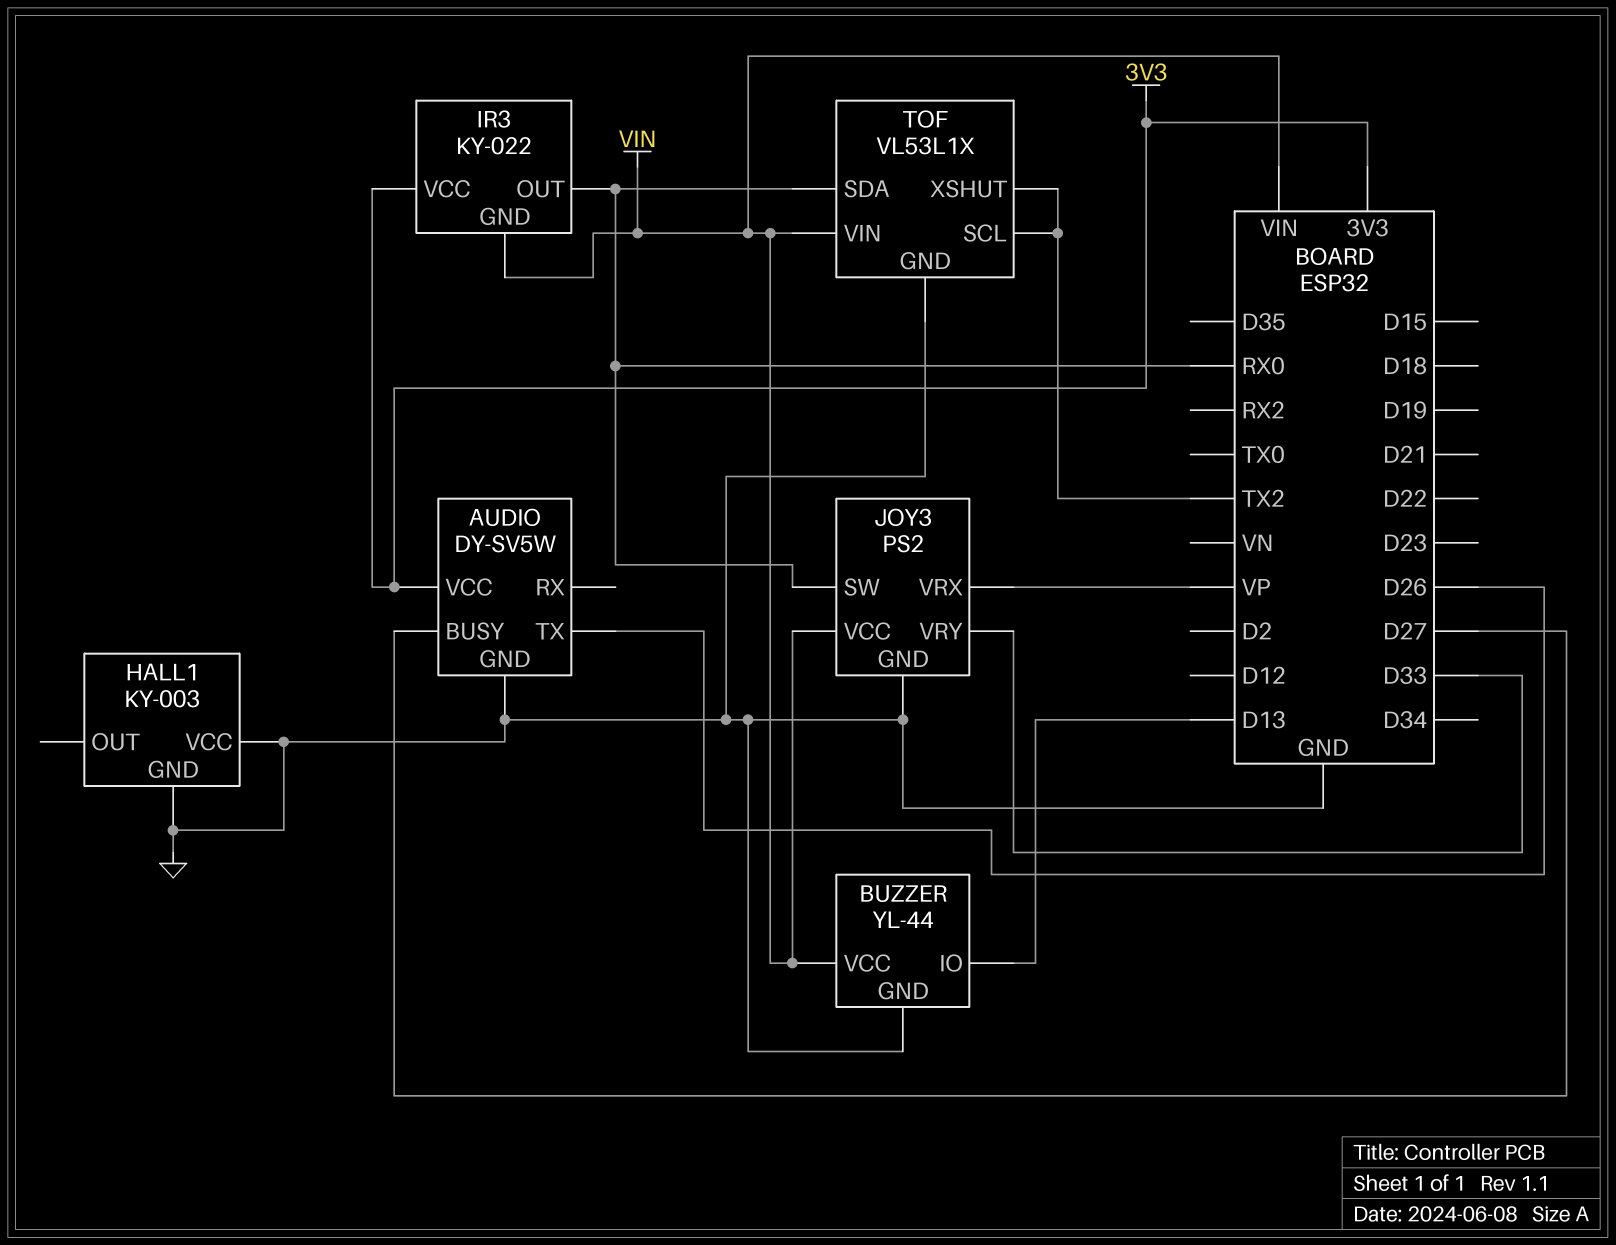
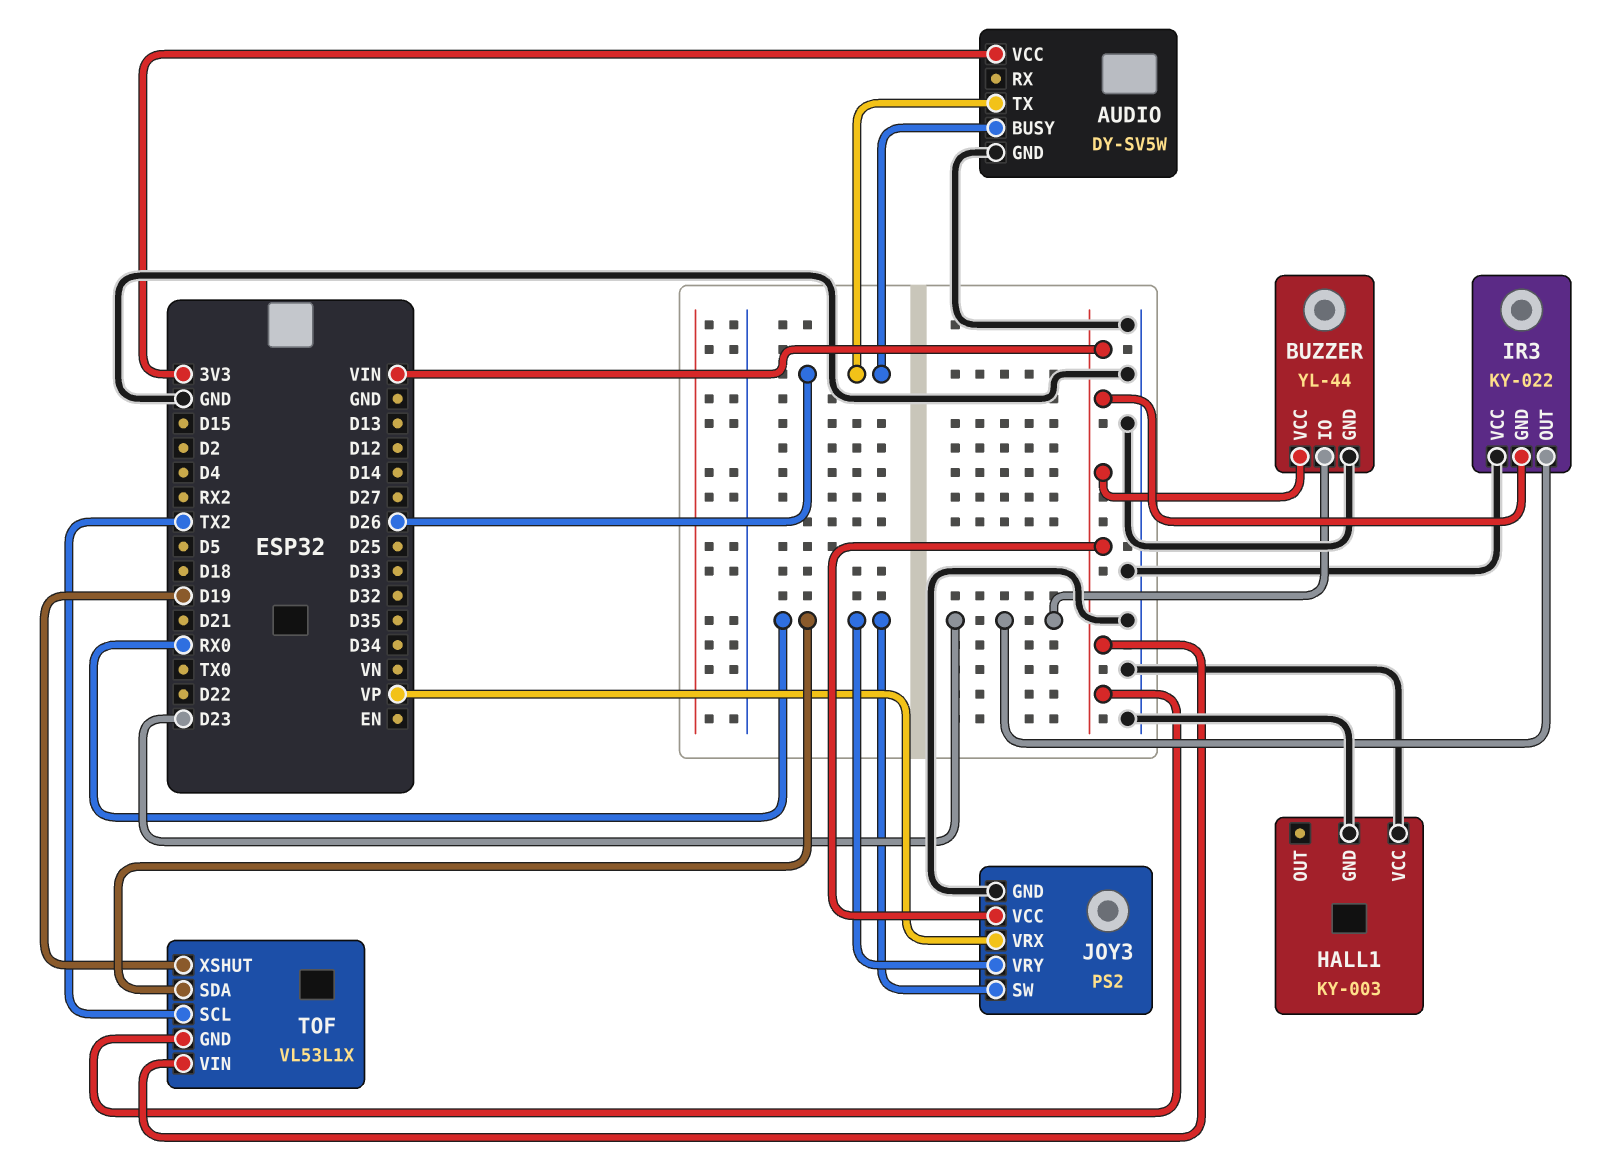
AUDIO pin BUSY: D27 -> D26
BUZZER pin IO: D13 -> D23
IR3 pin OUT: RX0 -> D23
IR3 pin VCC: 3V3 -> GND
JOY3 pin VRY: D33 -> RX0
TOF pin GND: GND -> VIN
TOF pin XSHUT: TX2 -> D19

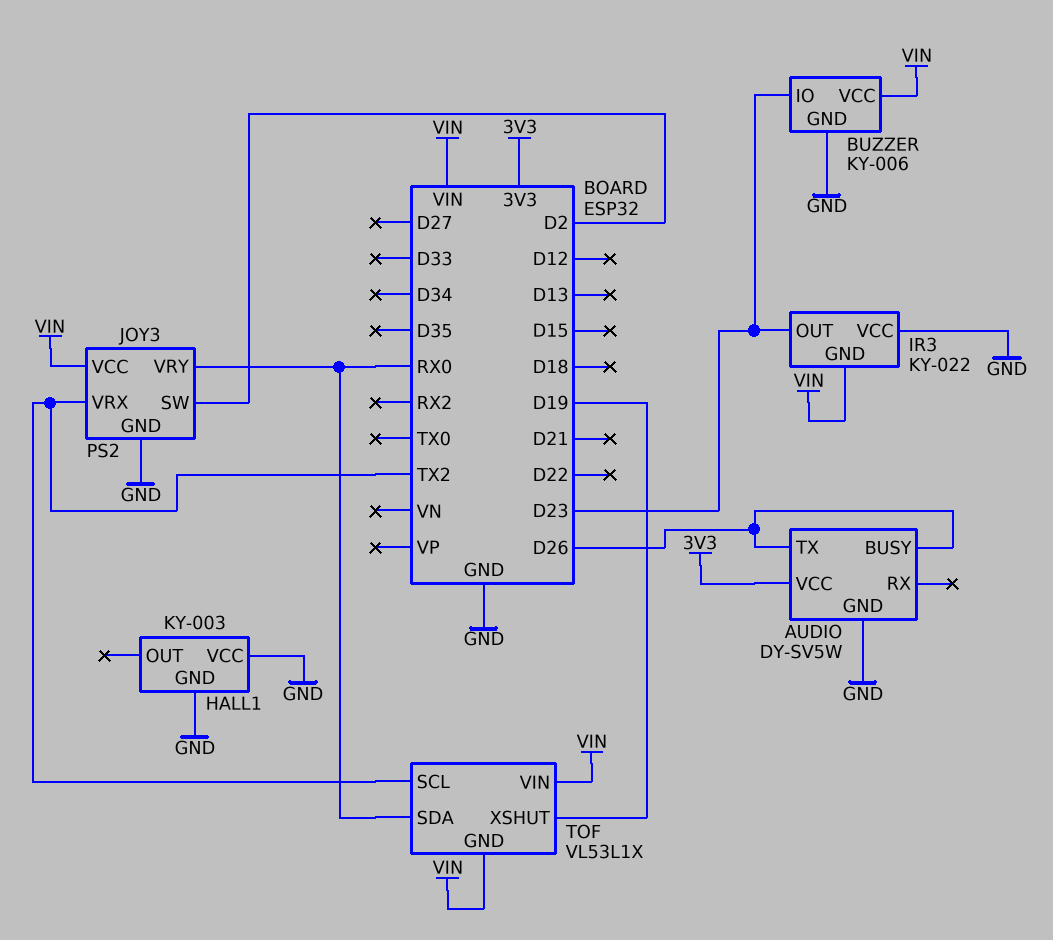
BUZZER: YL-44 -> KY-006
JOY3 pin SW: RX0 -> D2
JOY3 pin VRX: VP -> TX2

